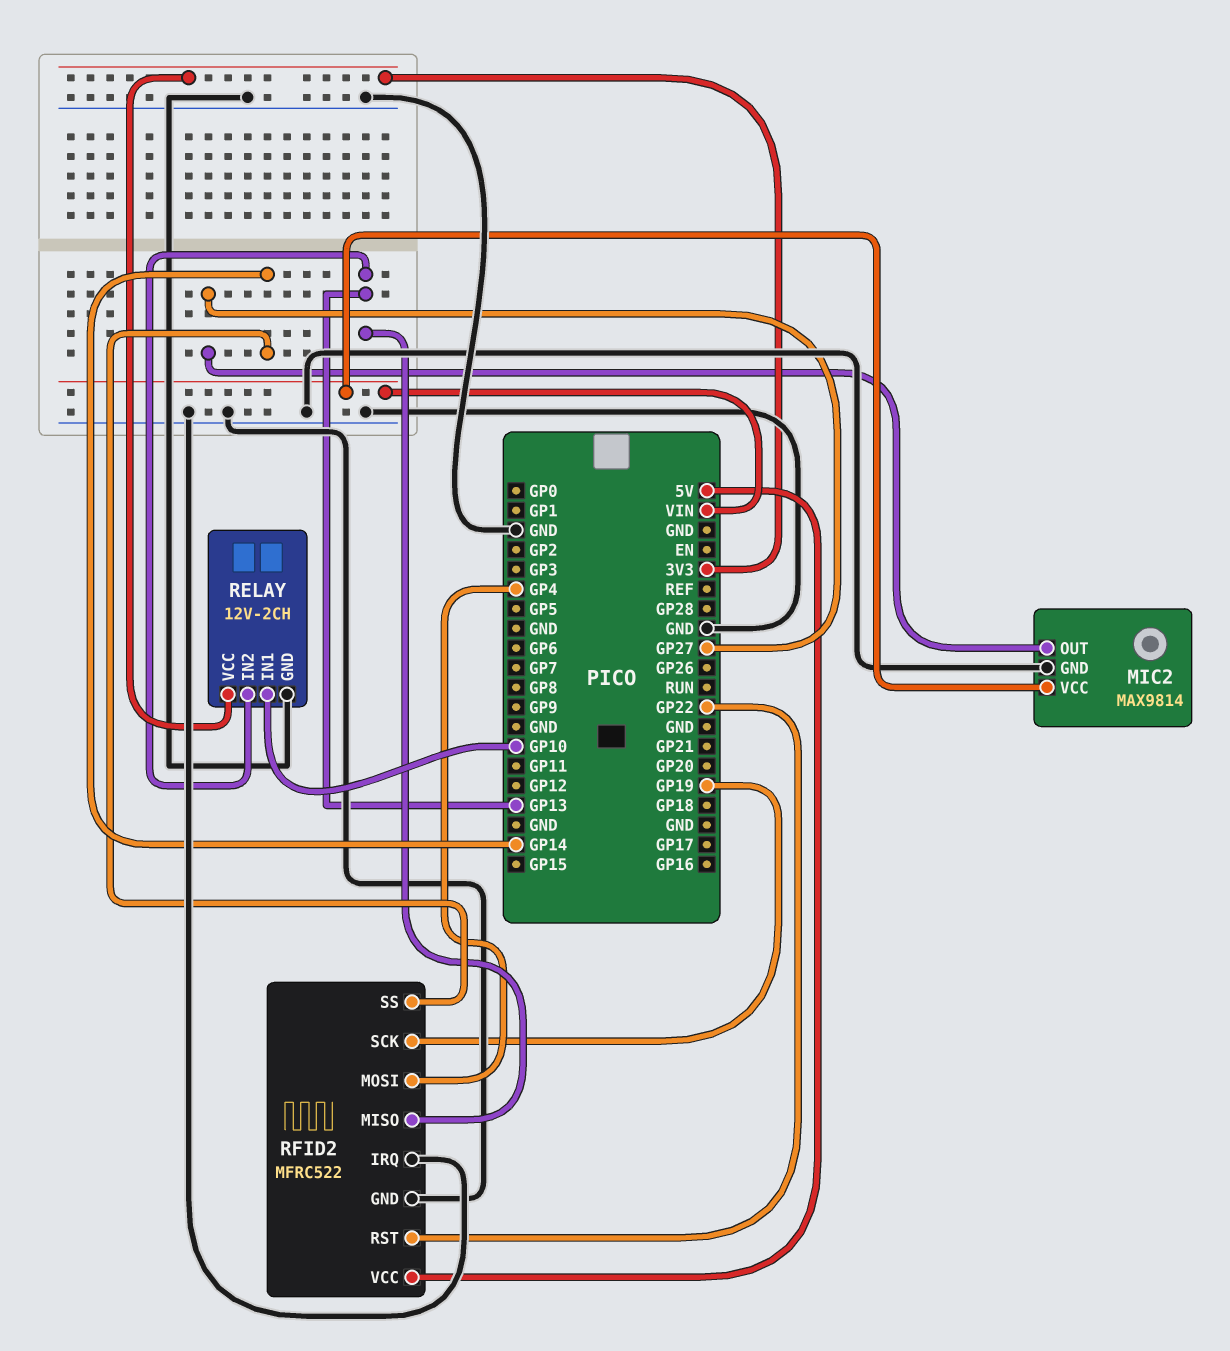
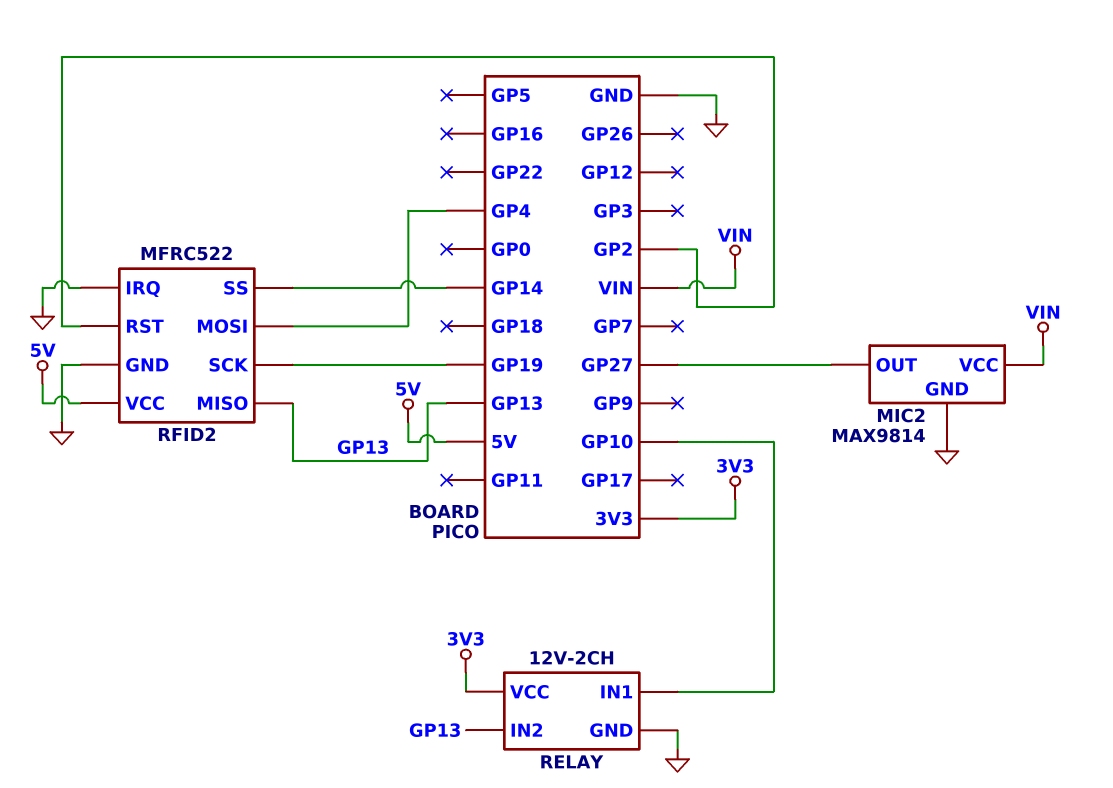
RFID2 pin RST: GP22 -> GP2

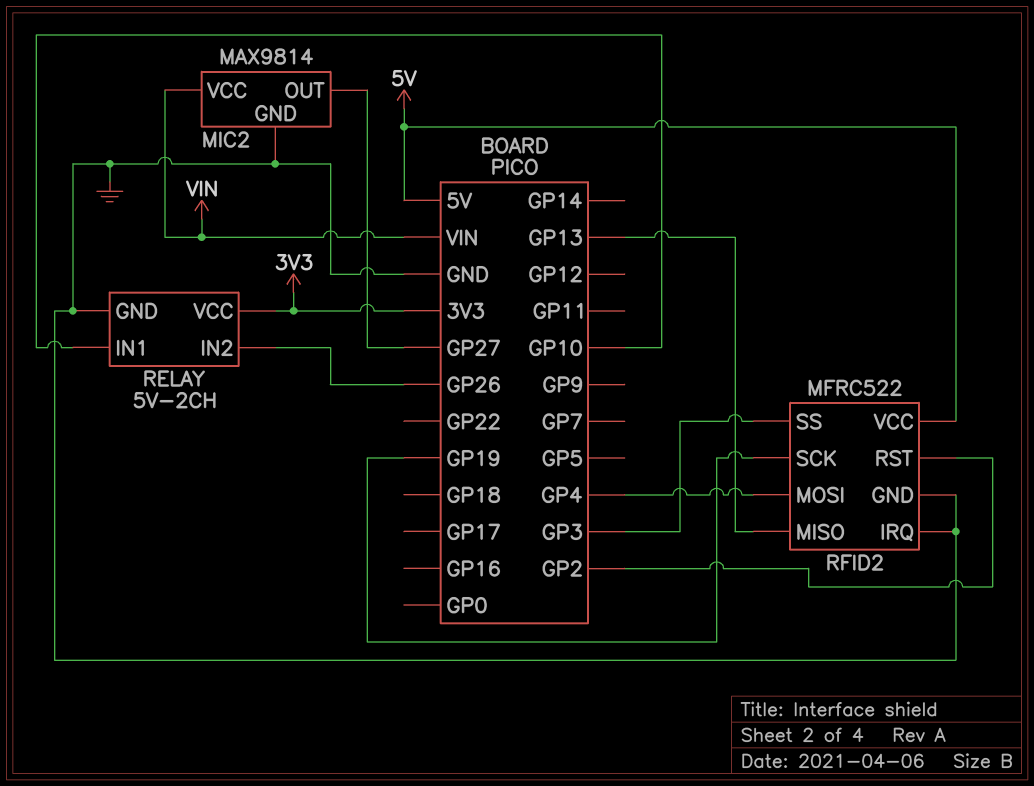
RELAY: 12V-2CH -> 5V-2CH
RELAY pin IN2: GP13 -> GP26
RFID2 pin SS: GP14 -> GP3

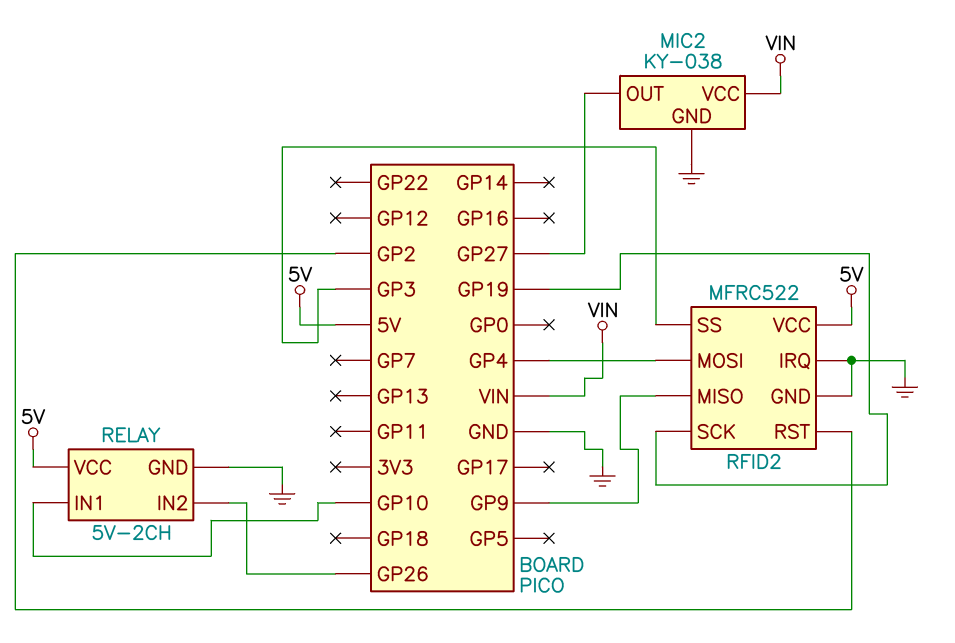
MIC2: MAX9814 -> KY-038
RELAY pin VCC: 3V3 -> 5V
RFID2 pin MISO: GP13 -> GP9

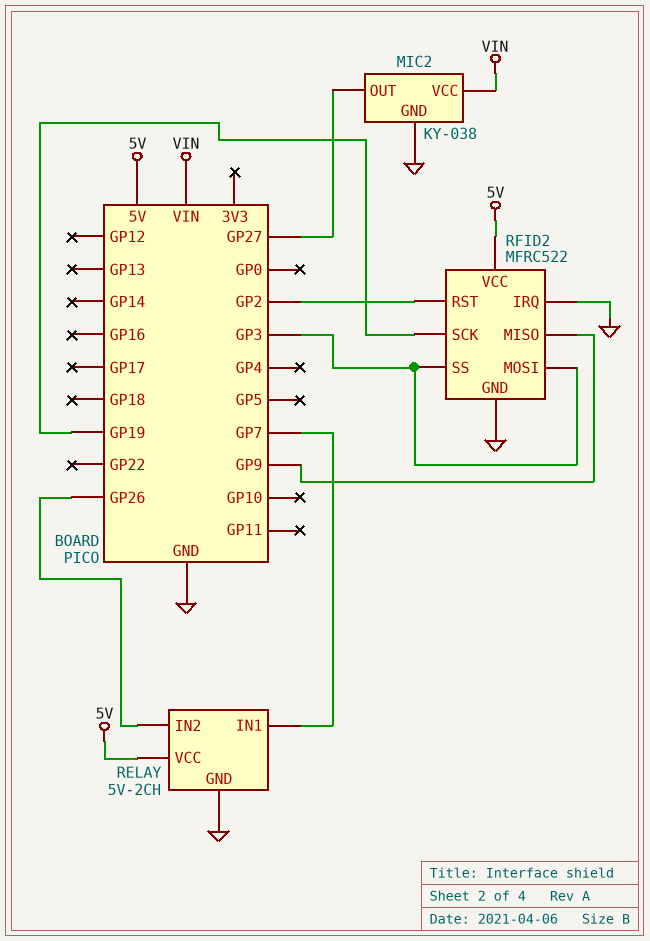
RELAY pin IN1: GP10 -> GP7
RFID2 pin MOSI: GP4 -> GP3

